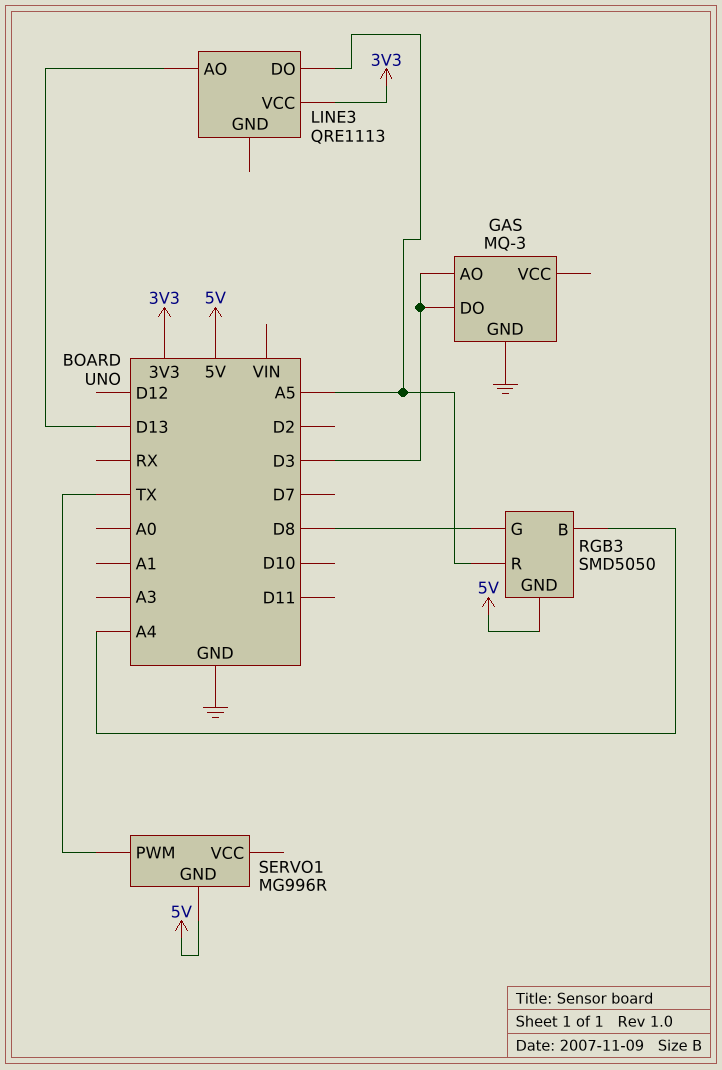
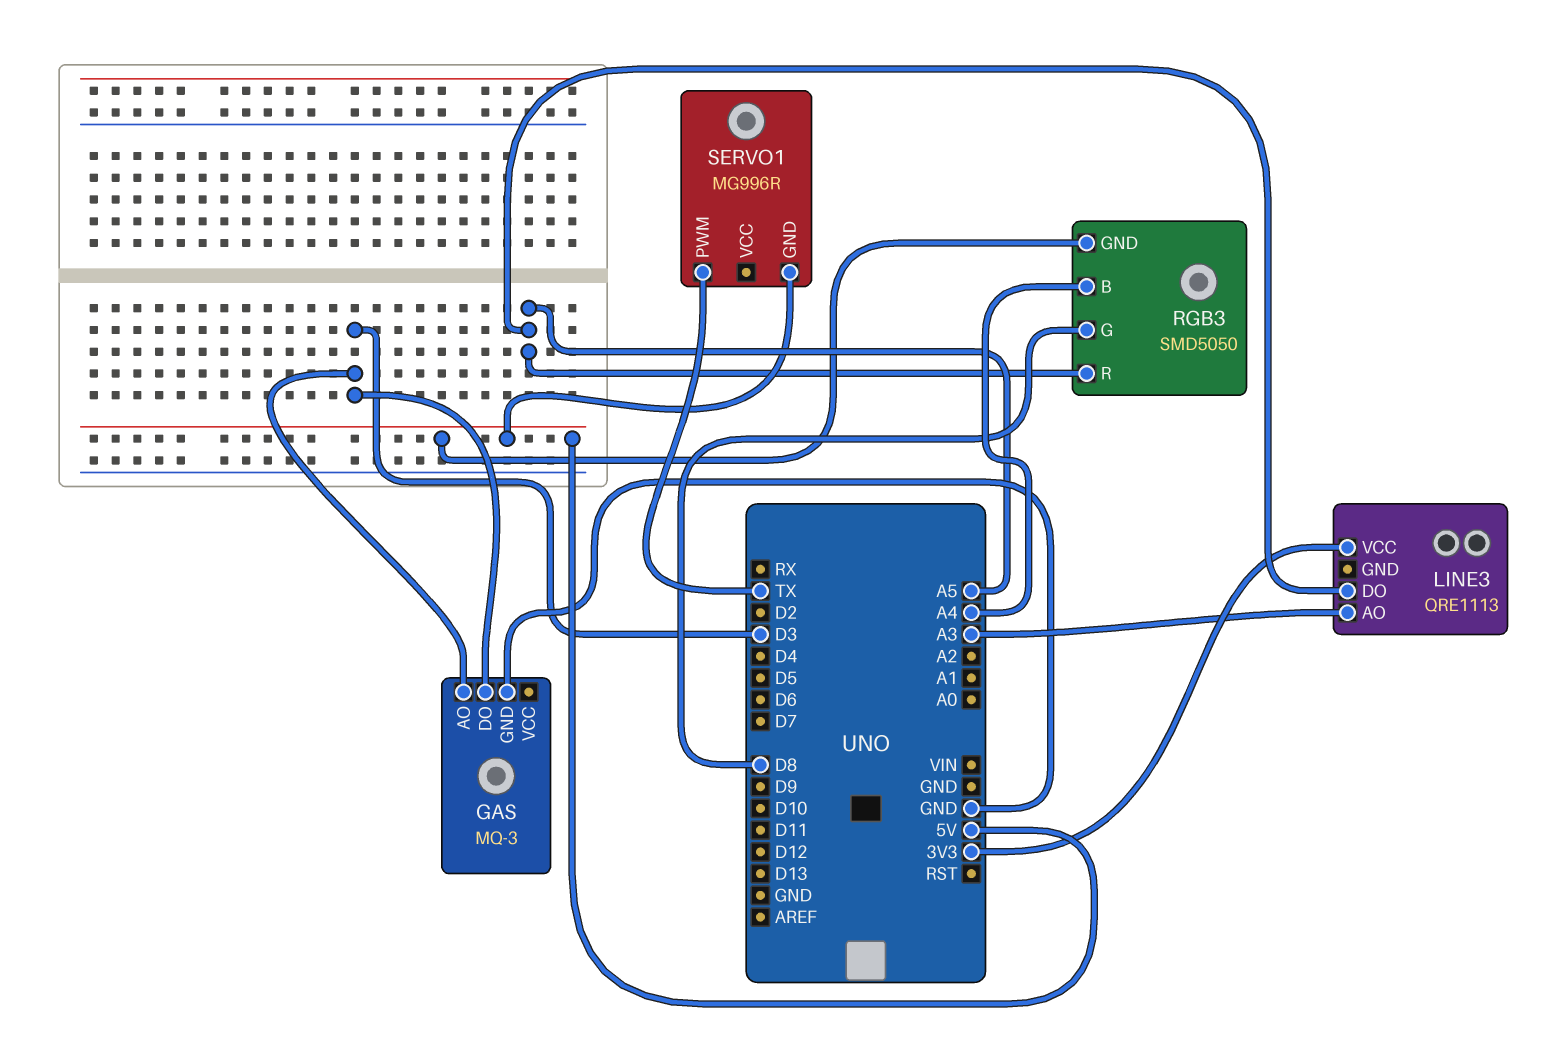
LINE3 pin AO: D13 -> A3

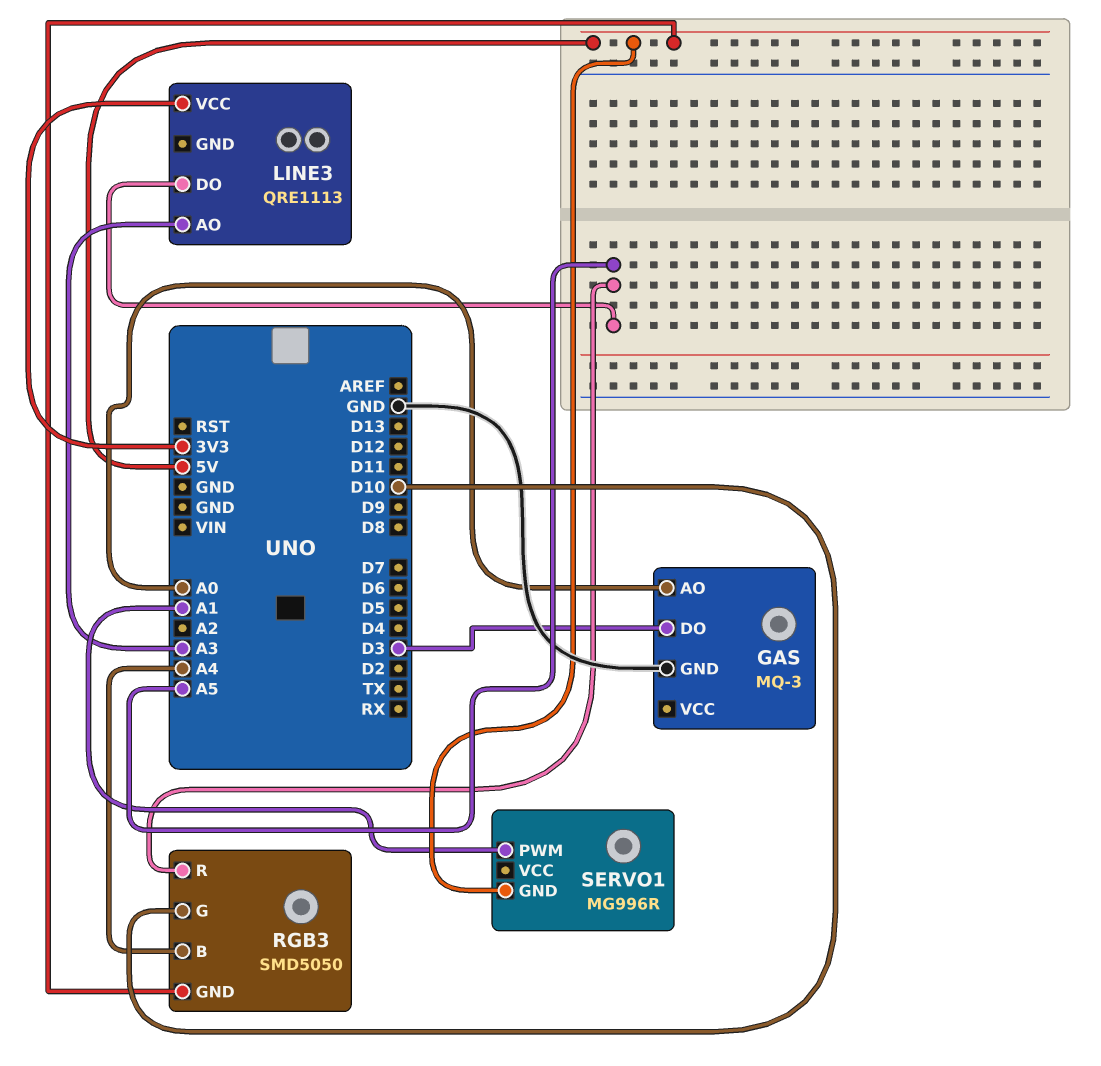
GAS pin AO: D3 -> A0
RGB3 pin G: D8 -> D10
SERVO1 pin PWM: TX -> A1

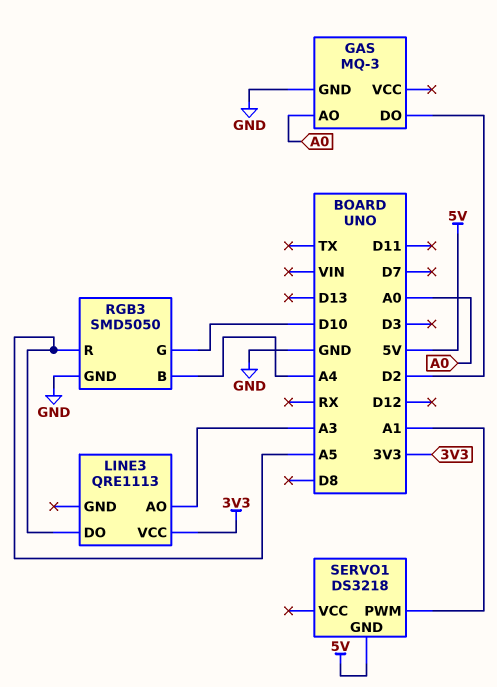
GAS pin DO: D3 -> D2
RGB3 pin GND: 5V -> GND
SERVO1: MG996R -> DS3218

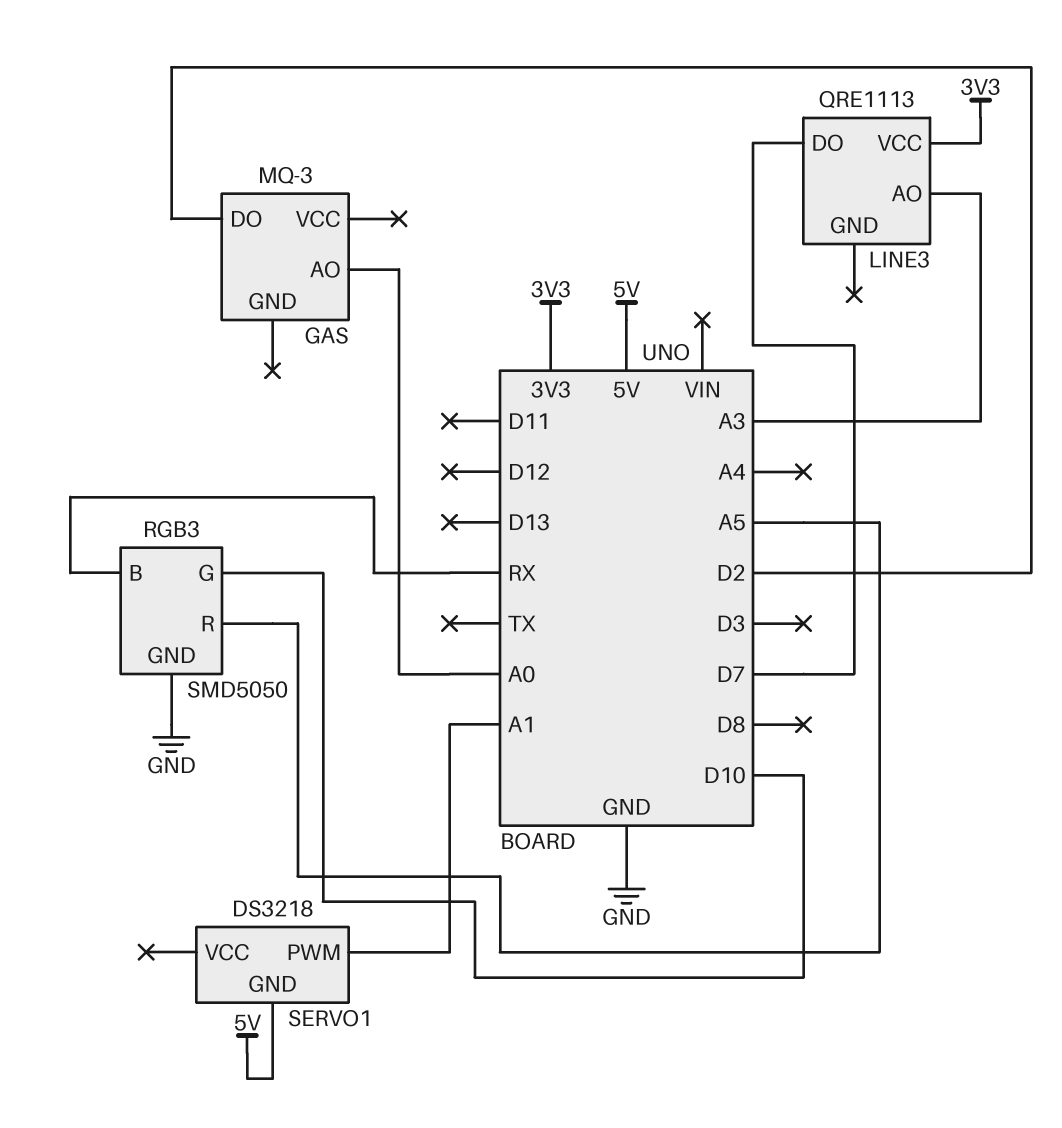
GAS pin GND: GND -> none
LINE3 pin DO: A5 -> D7
RGB3 pin B: A4 -> RX

